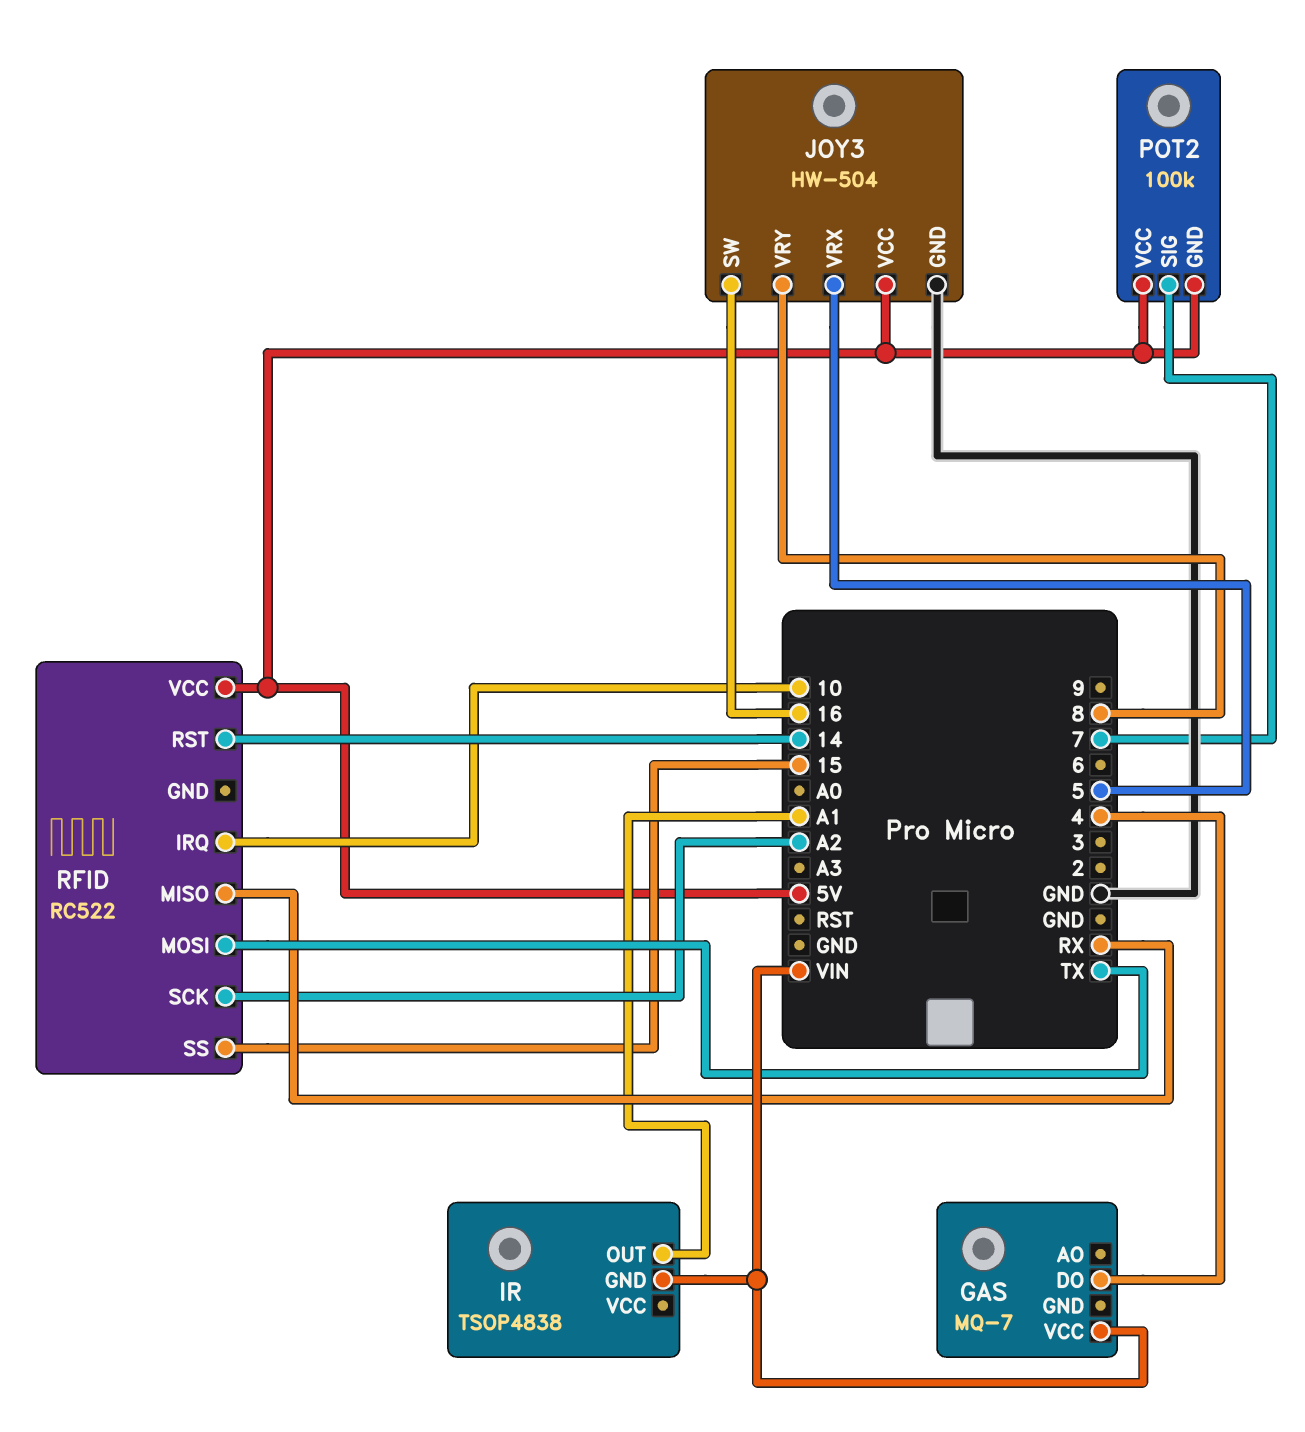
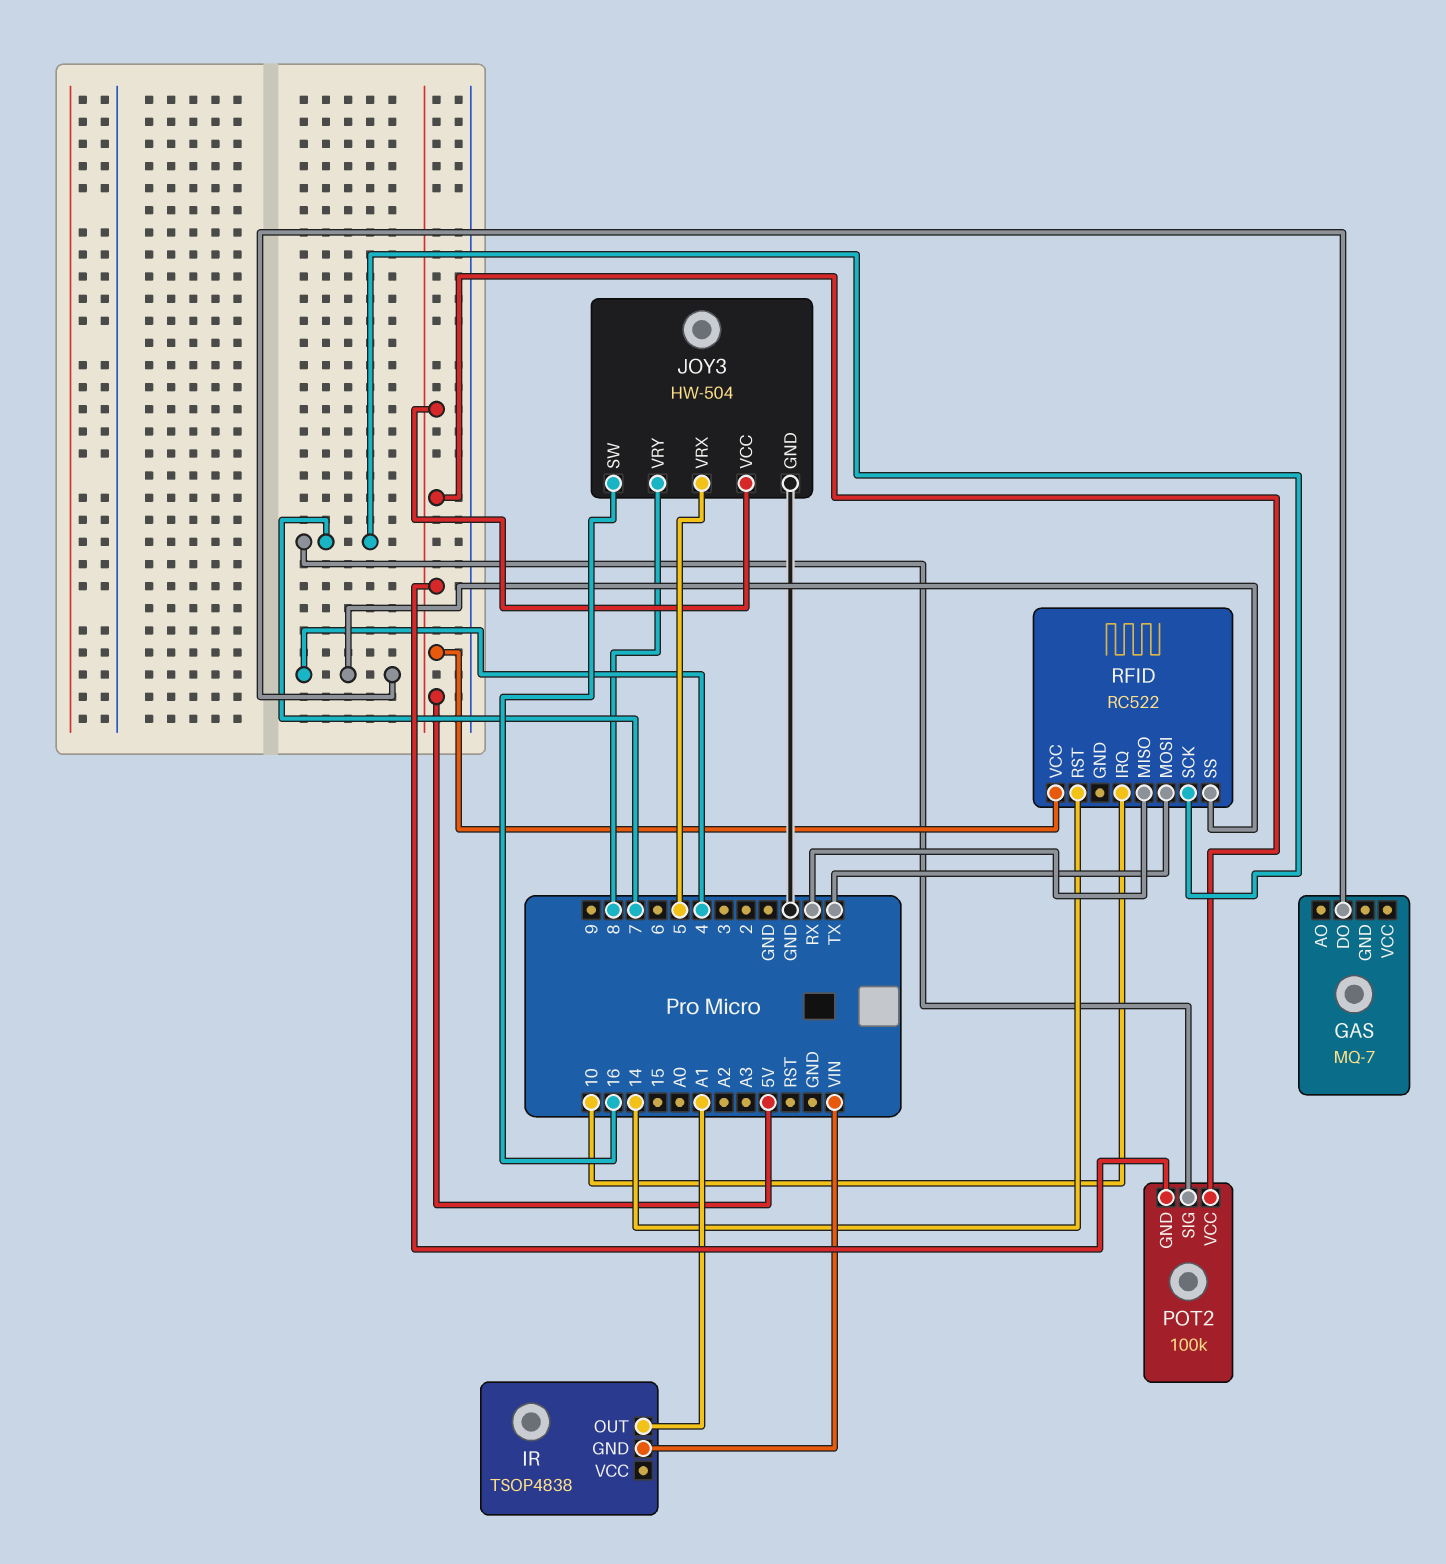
GAS pin VCC: VIN -> none
RFID pin SCK: A2 -> 7
RFID pin SS: 15 -> 4

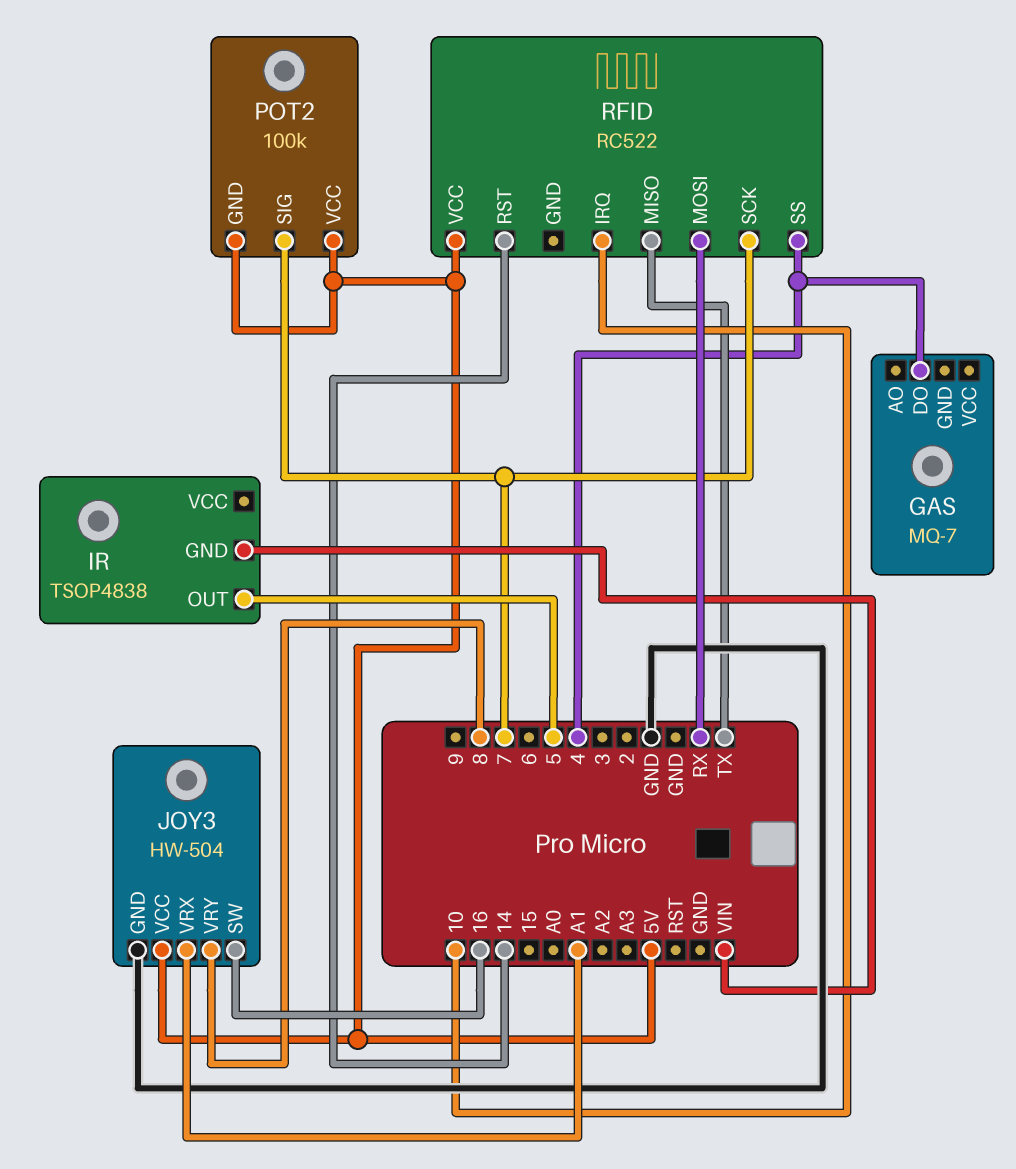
IR pin OUT: A1 -> 5
JOY3 pin VRX: 5 -> A1
RFID pin MISO: RX -> TX
RFID pin MOSI: TX -> RX

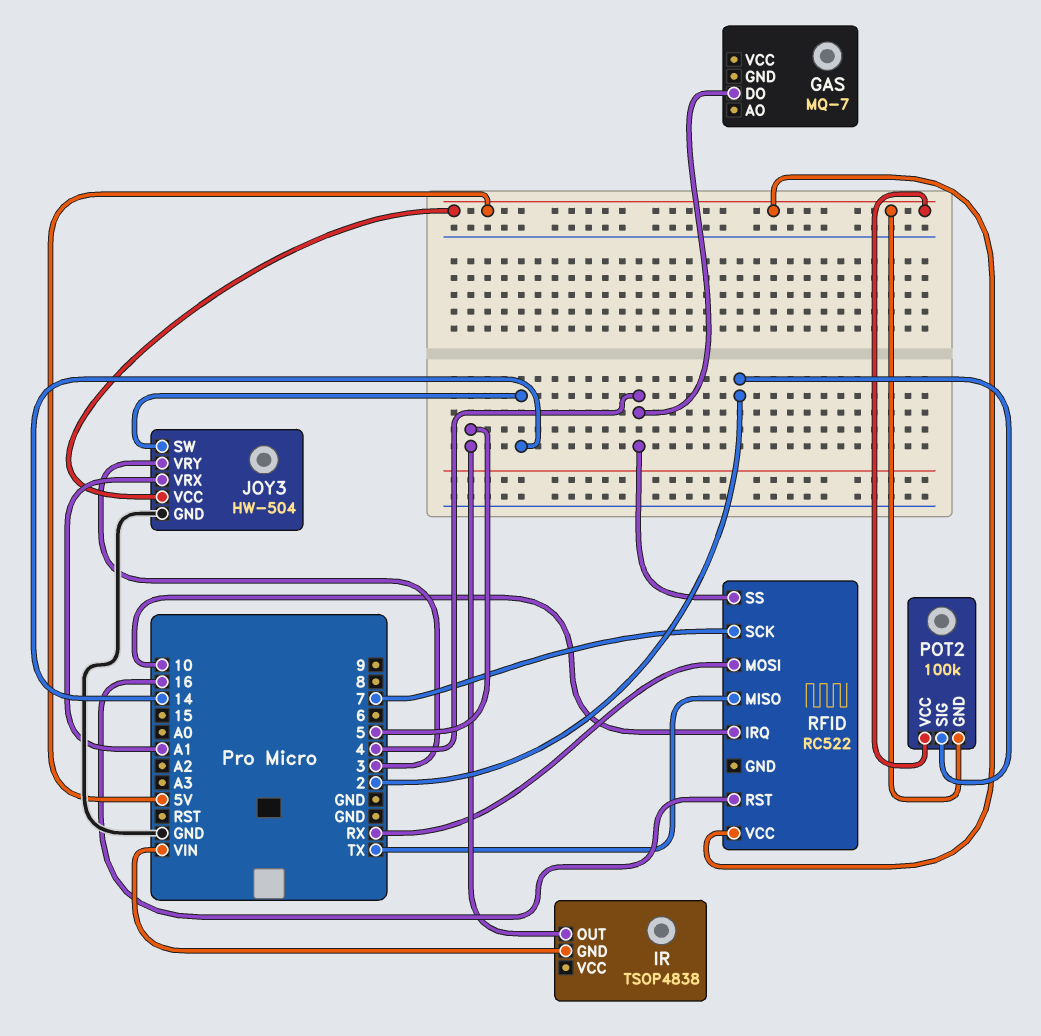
JOY3 pin SW: 16 -> 14
JOY3 pin VRY: 8 -> 3
POT2 pin SIG: 7 -> 2
RFID pin RST: 14 -> 16

